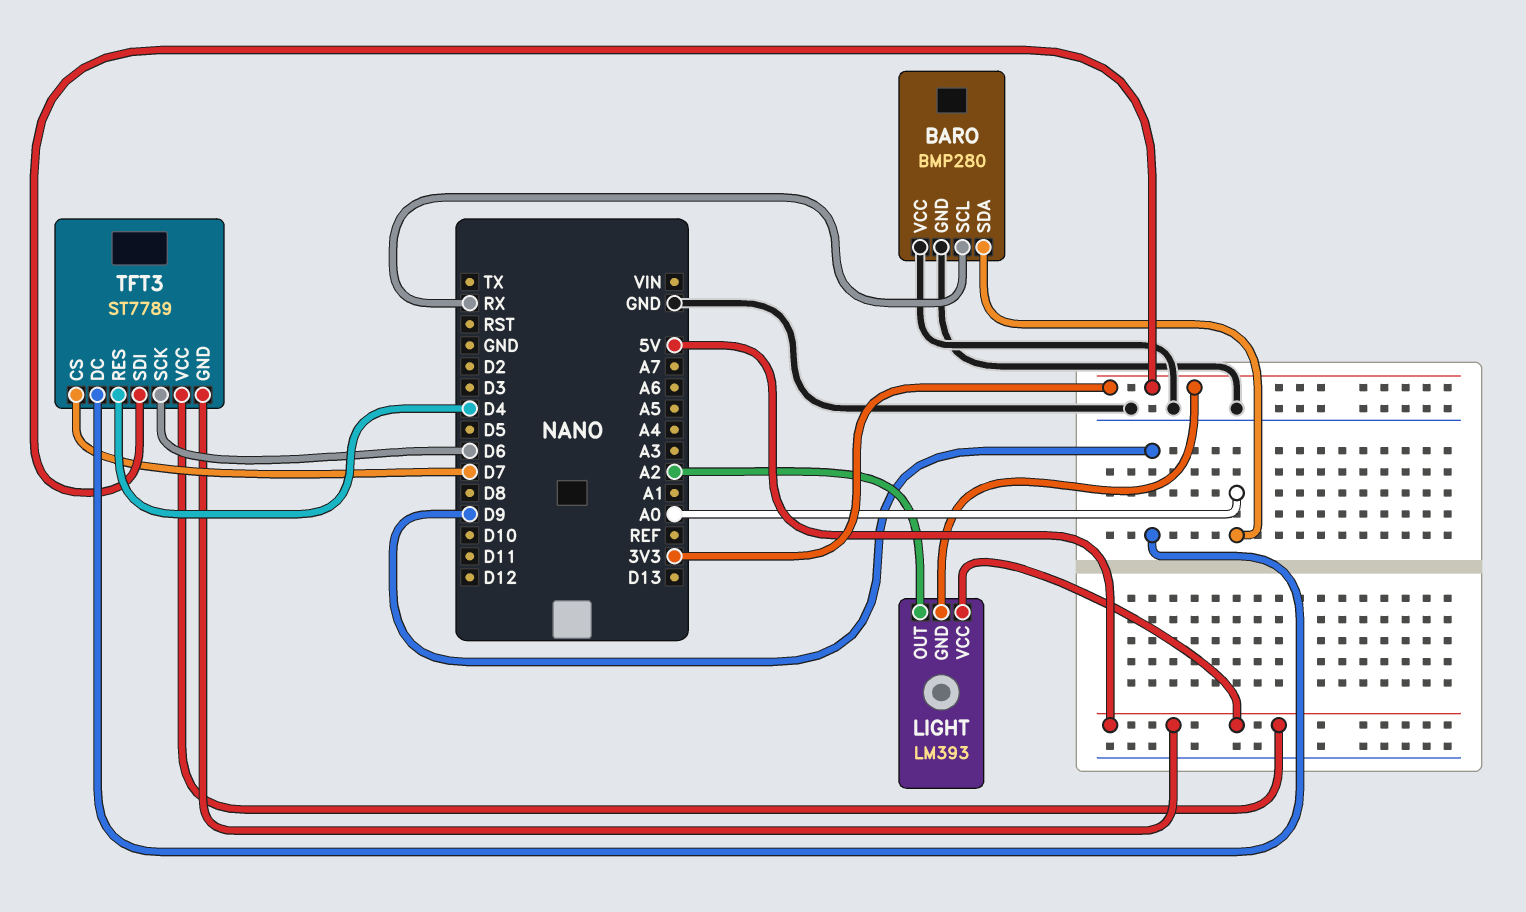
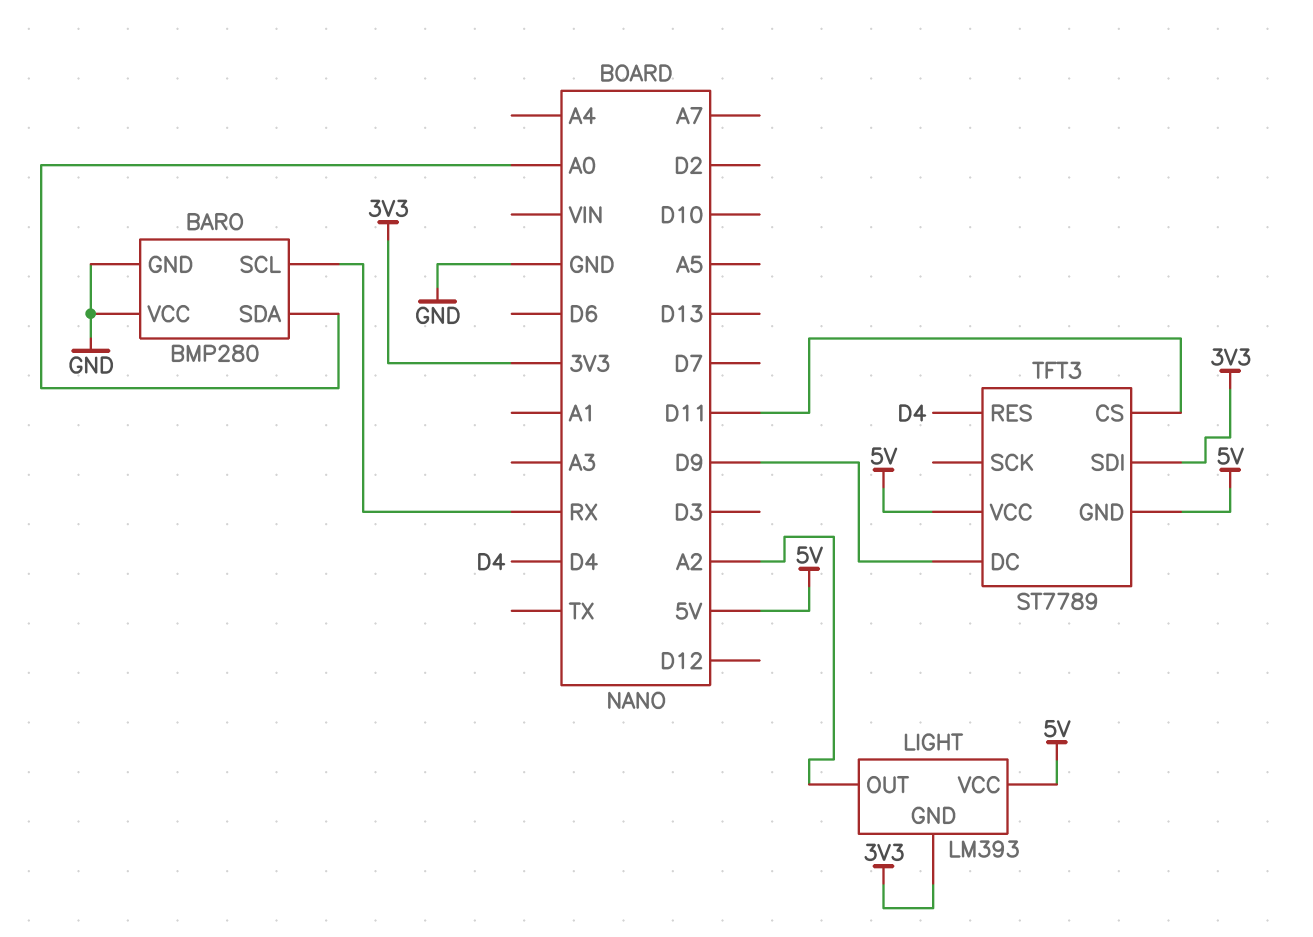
TFT3 pin CS: D7 -> D11
TFT3 pin SCK: D6 -> none

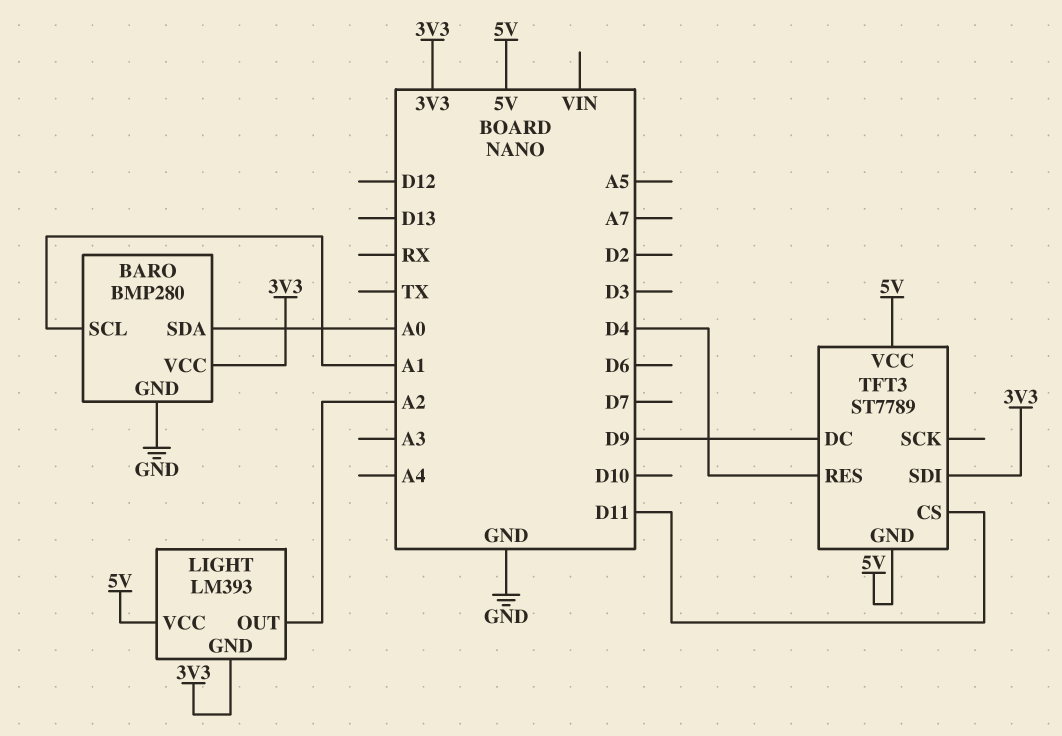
BARO pin SCL: RX -> A1
BARO pin VCC: GND -> 3V3

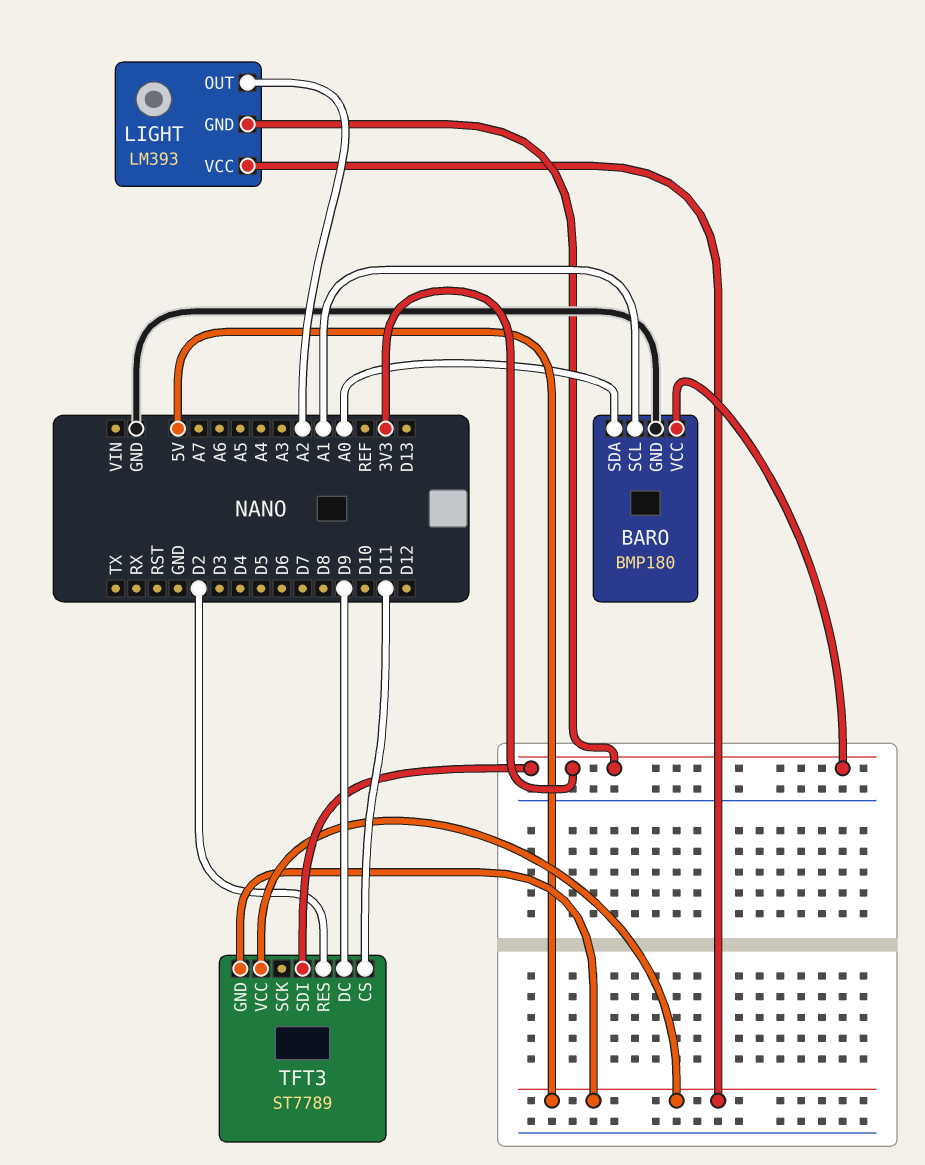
BARO: BMP280 -> BMP180
TFT3 pin RES: D4 -> D2

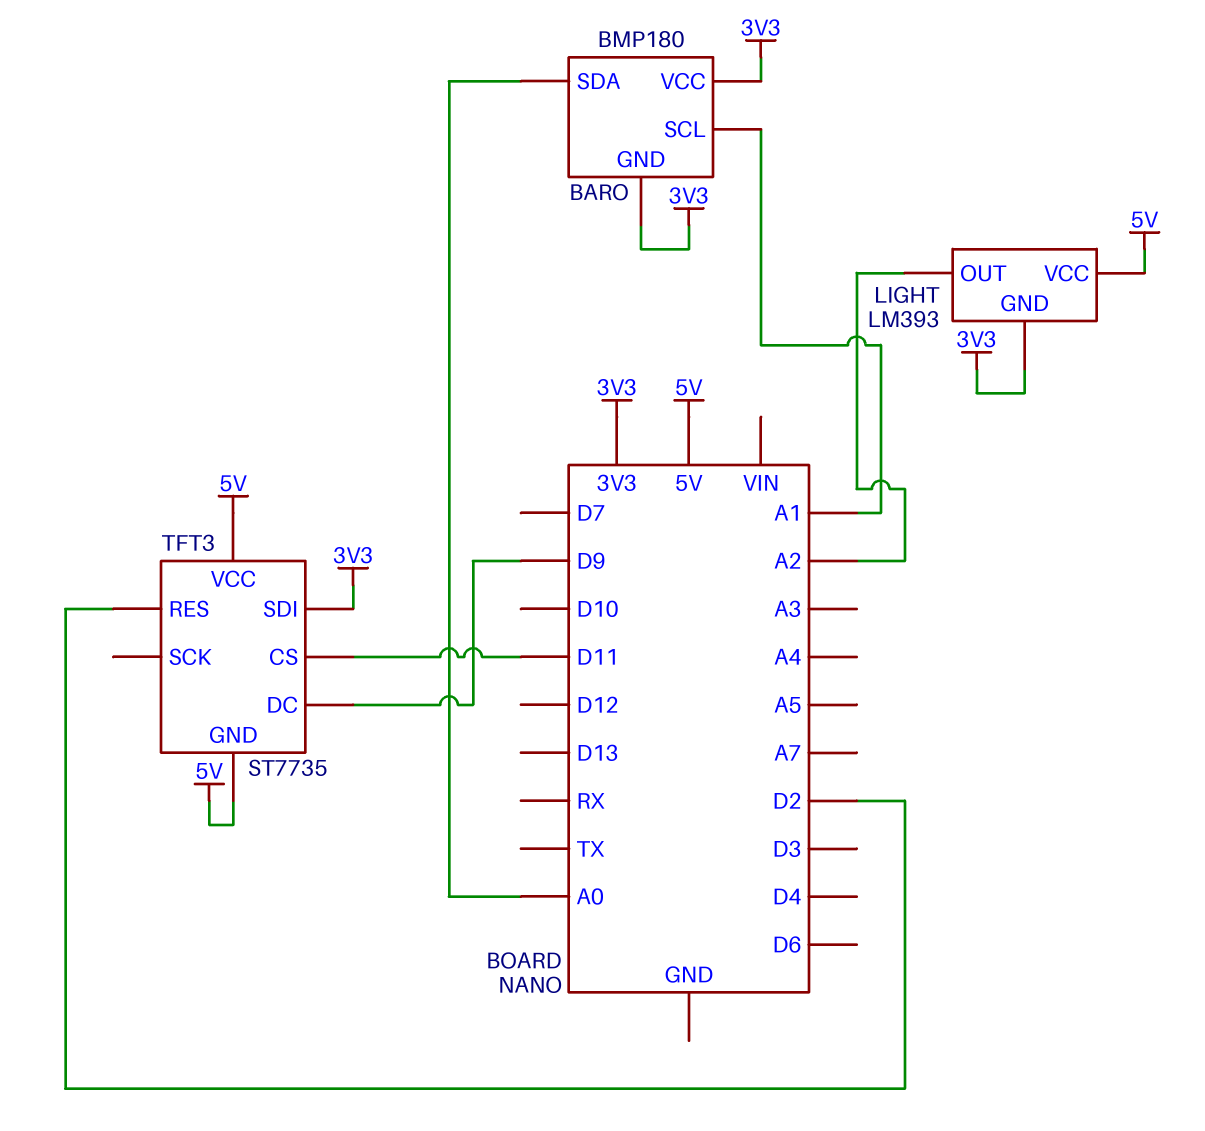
BARO pin GND: GND -> 3V3
TFT3: ST7789 -> ST7735

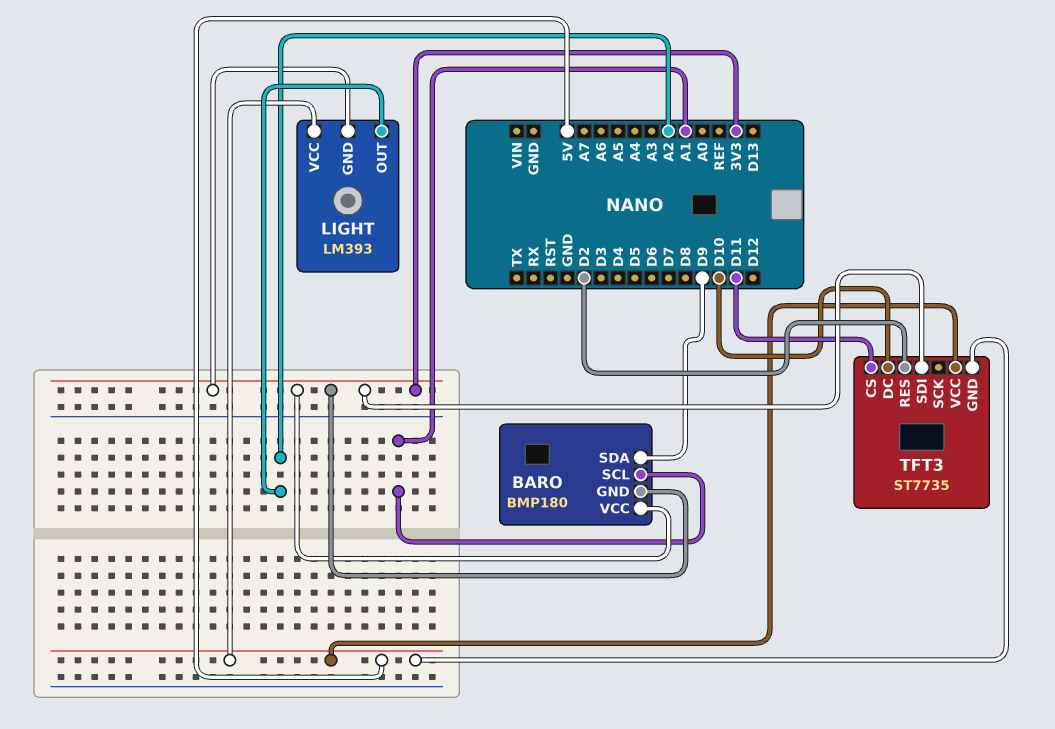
BARO pin SDA: A0 -> D9
TFT3 pin DC: D9 -> D10

